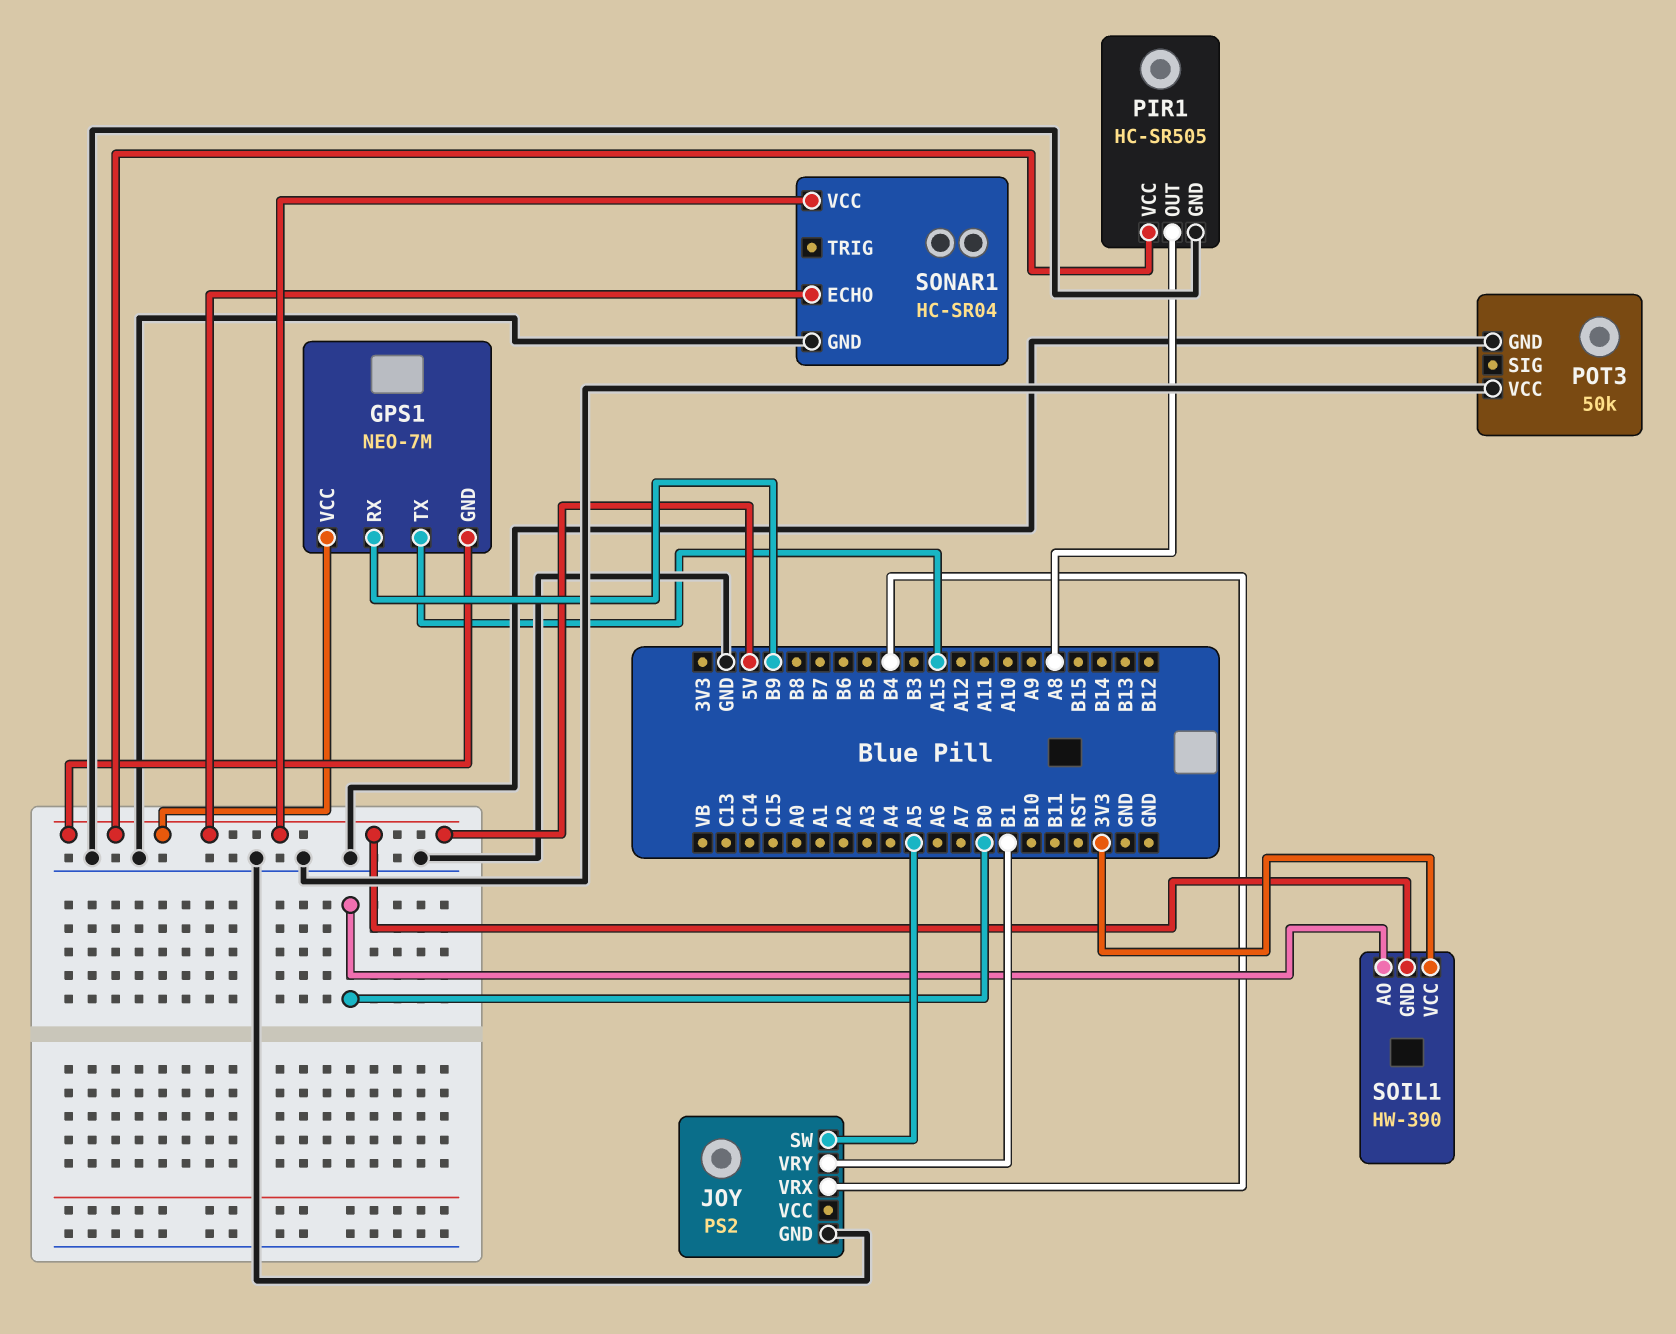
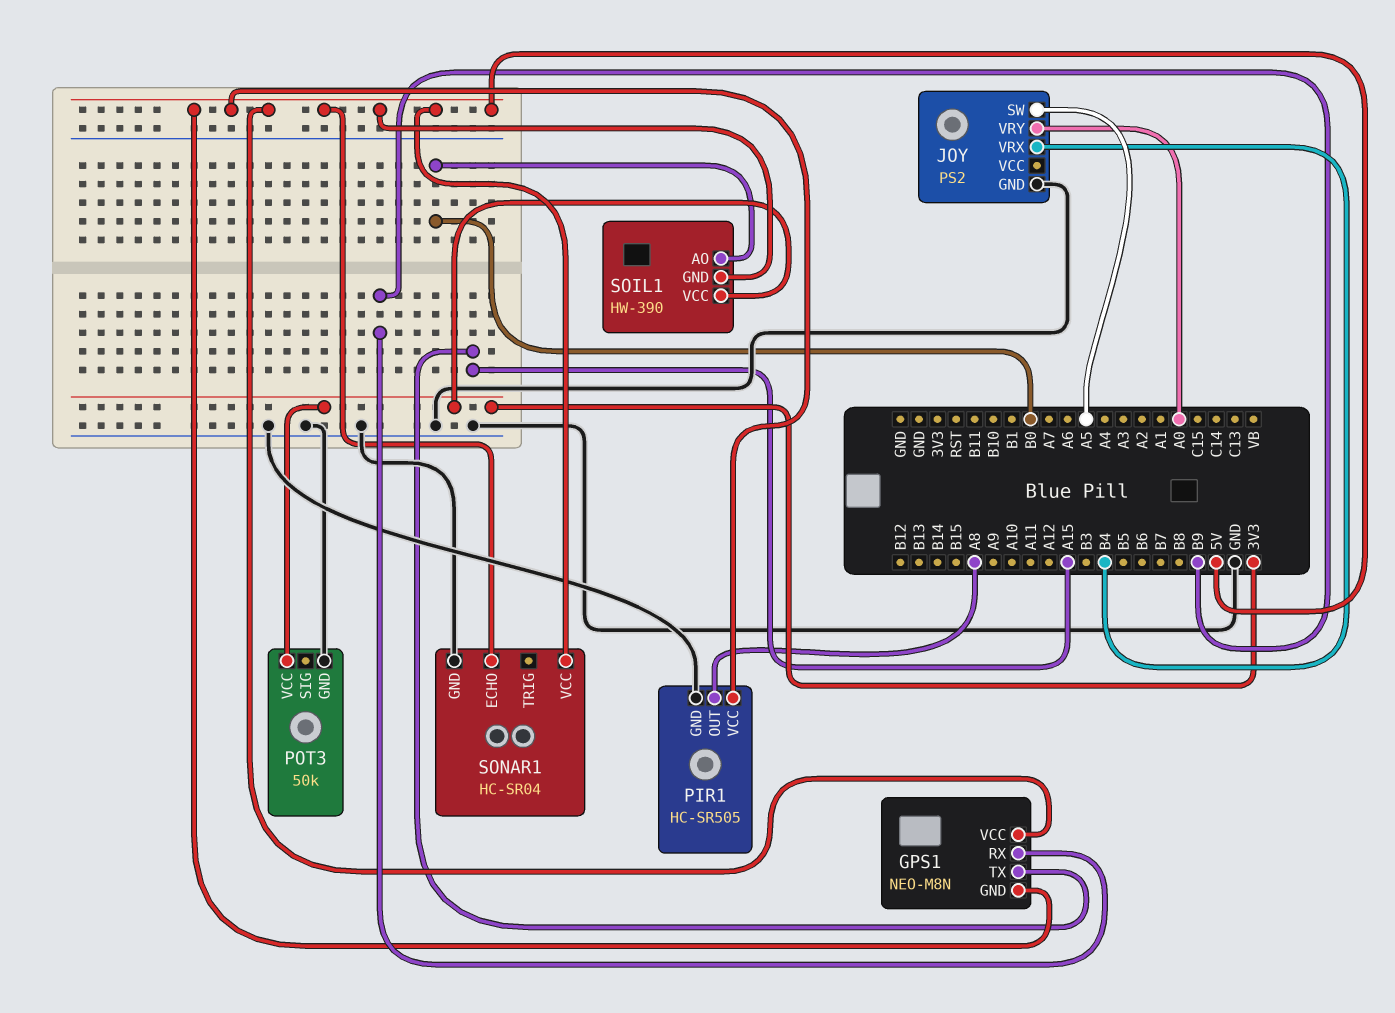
GPS1: NEO-7M -> NEO-M8N
JOY pin VRY: B1 -> A0
POT3 pin VCC: GND -> 3V3

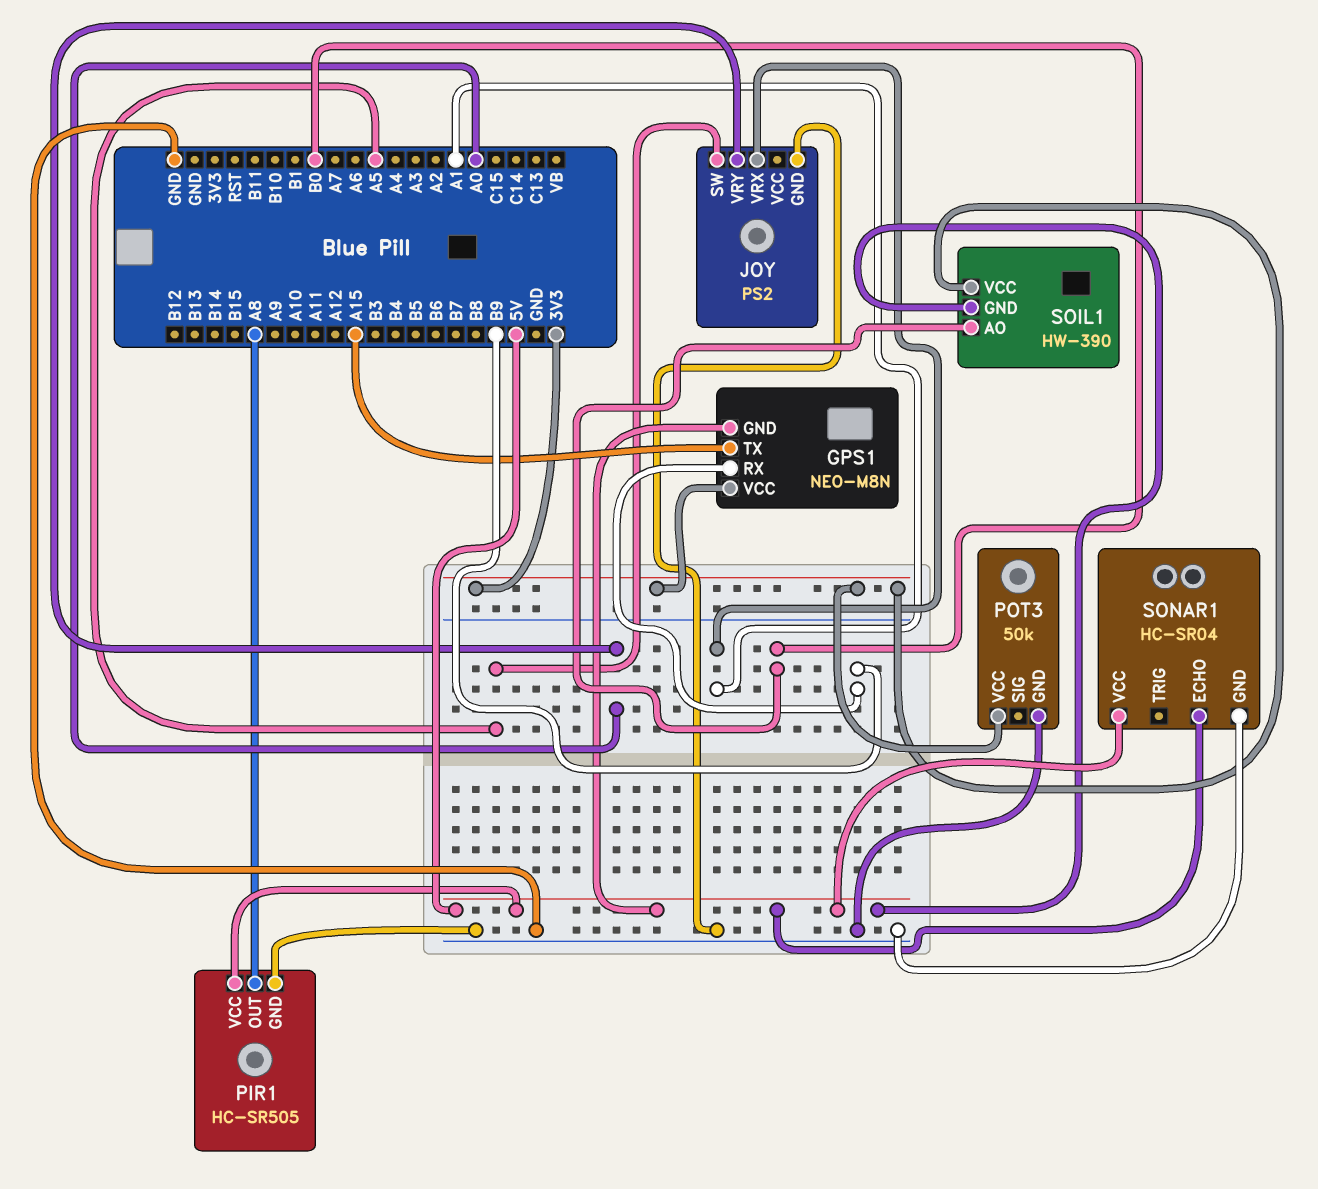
GPS1 pin VCC: 5V -> 3V3
JOY pin VRX: B4 -> A1

